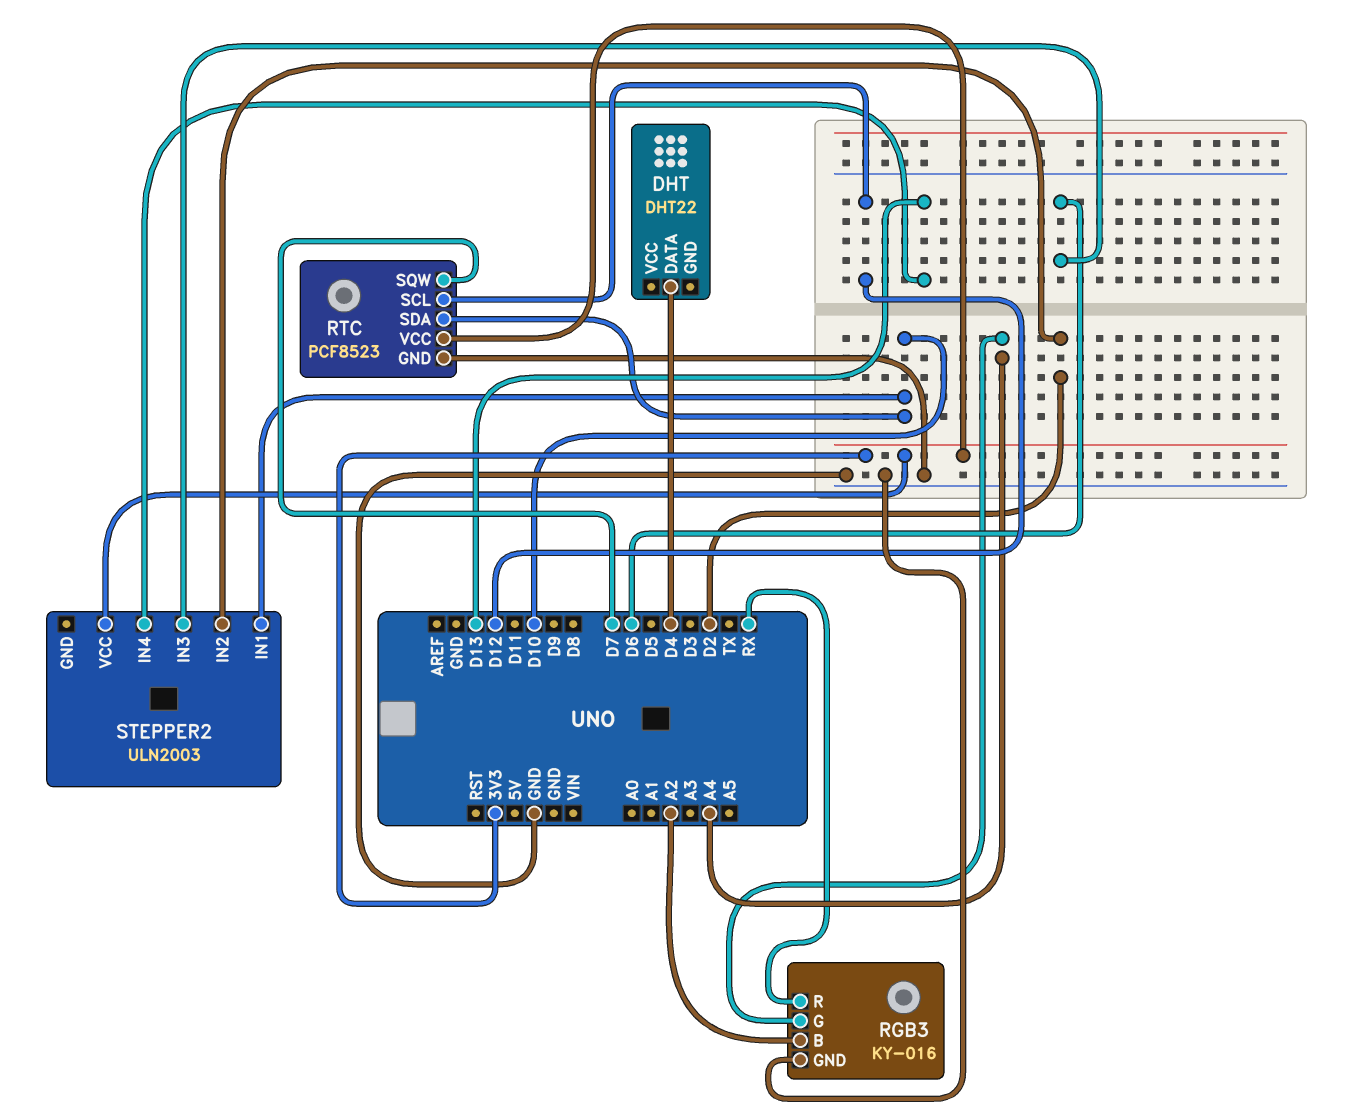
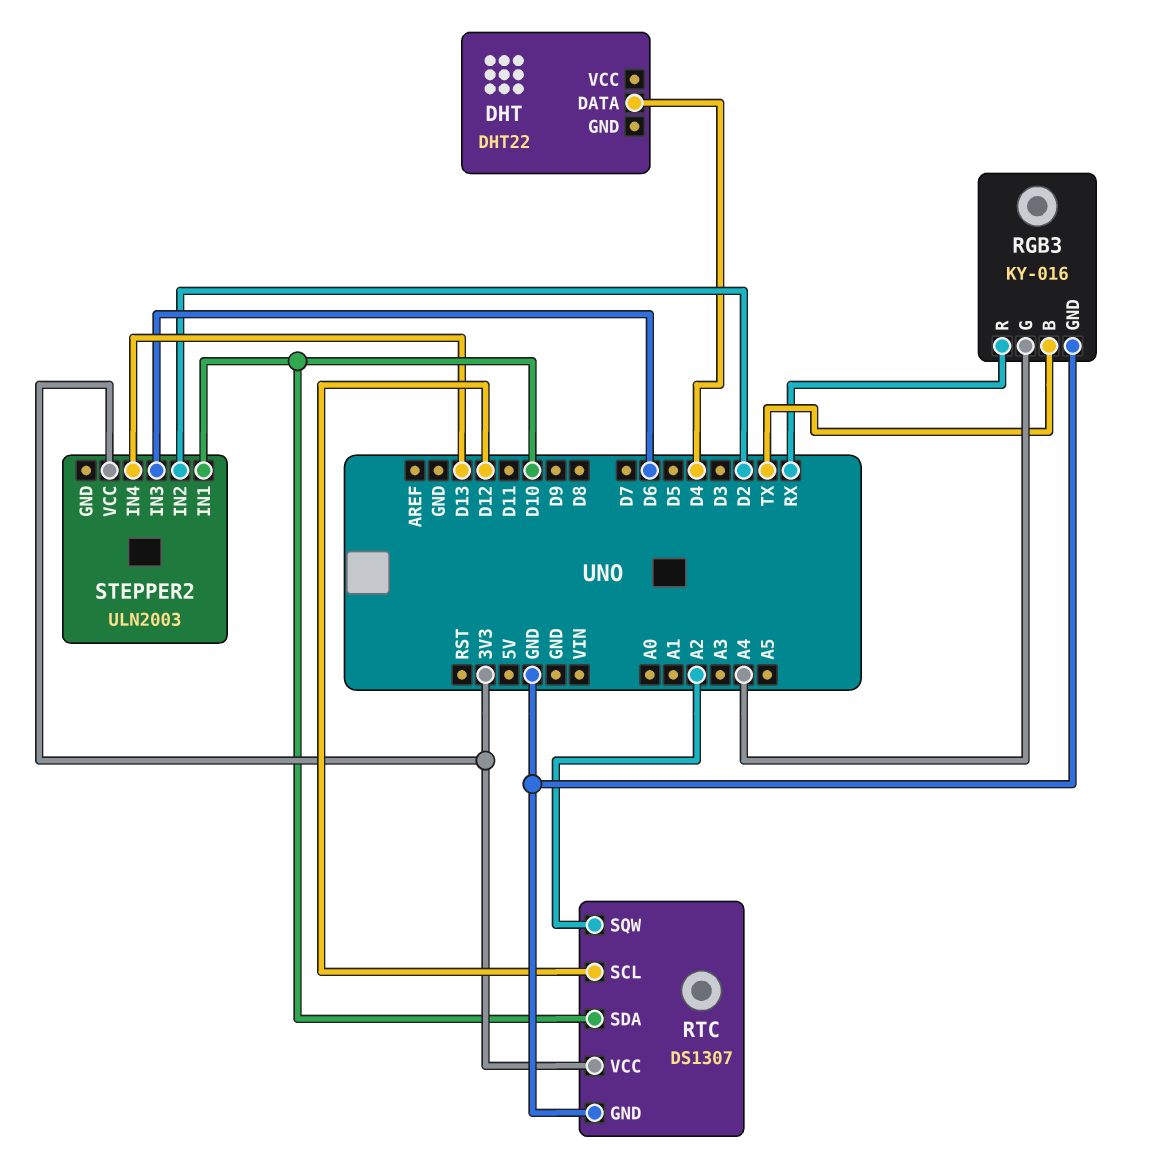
RGB3 pin B: A2 -> TX
RTC: PCF8523 -> DS1307
RTC pin SQW: D7 -> A2

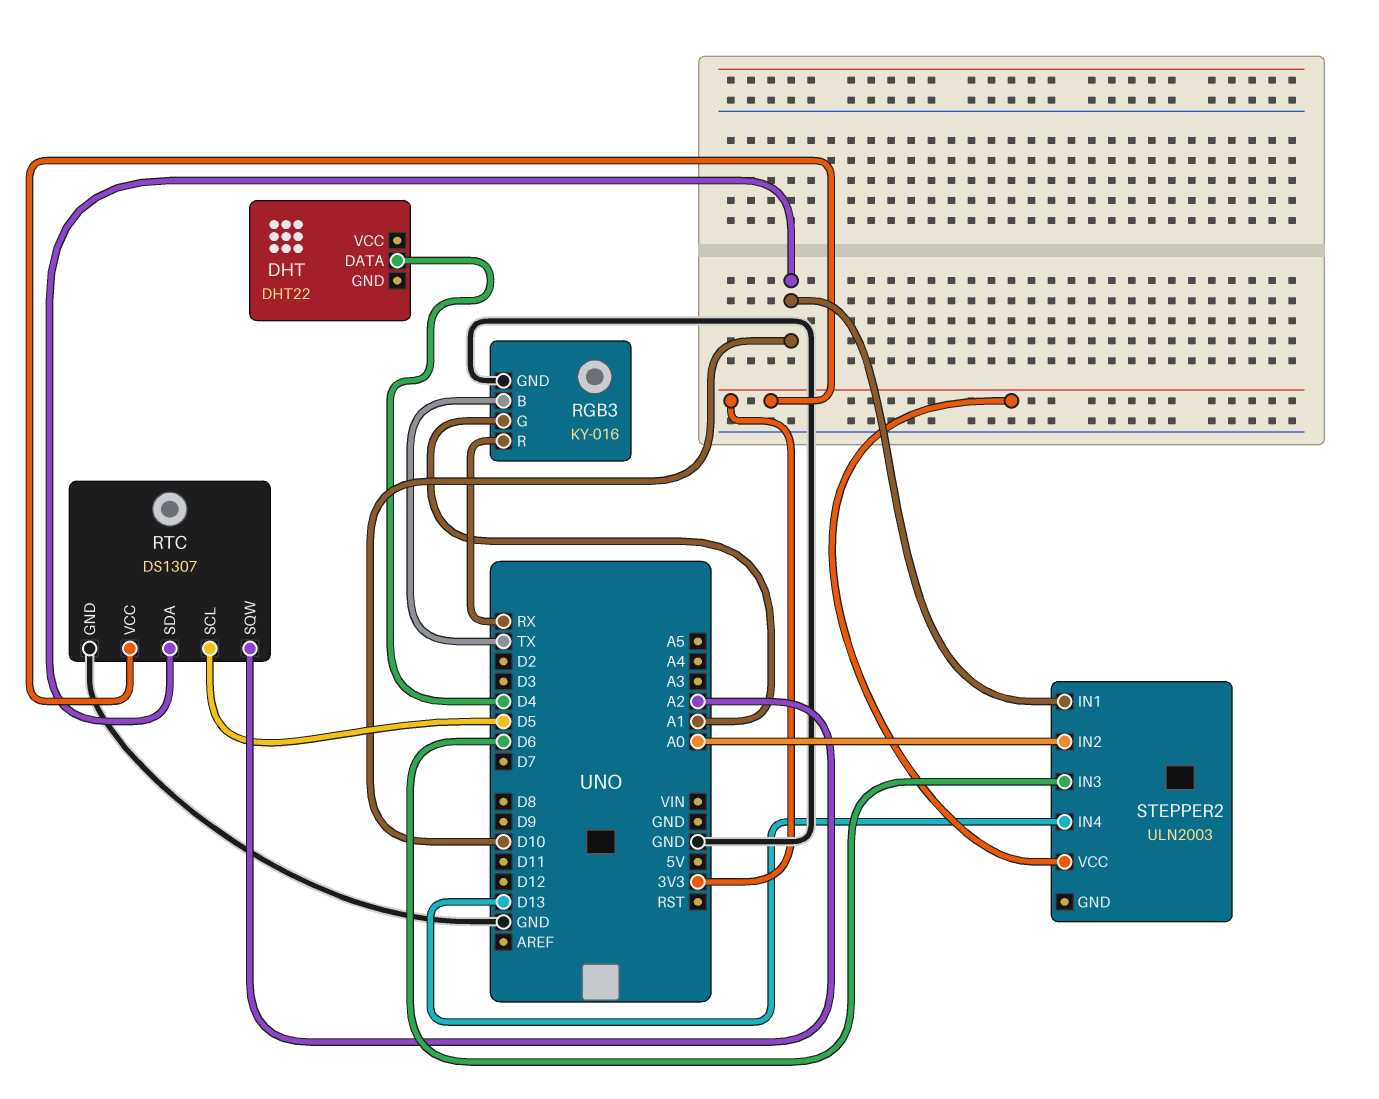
RGB3 pin G: A4 -> A1
RTC pin SCL: D12 -> D5
STEPPER2 pin IN2: D2 -> A0

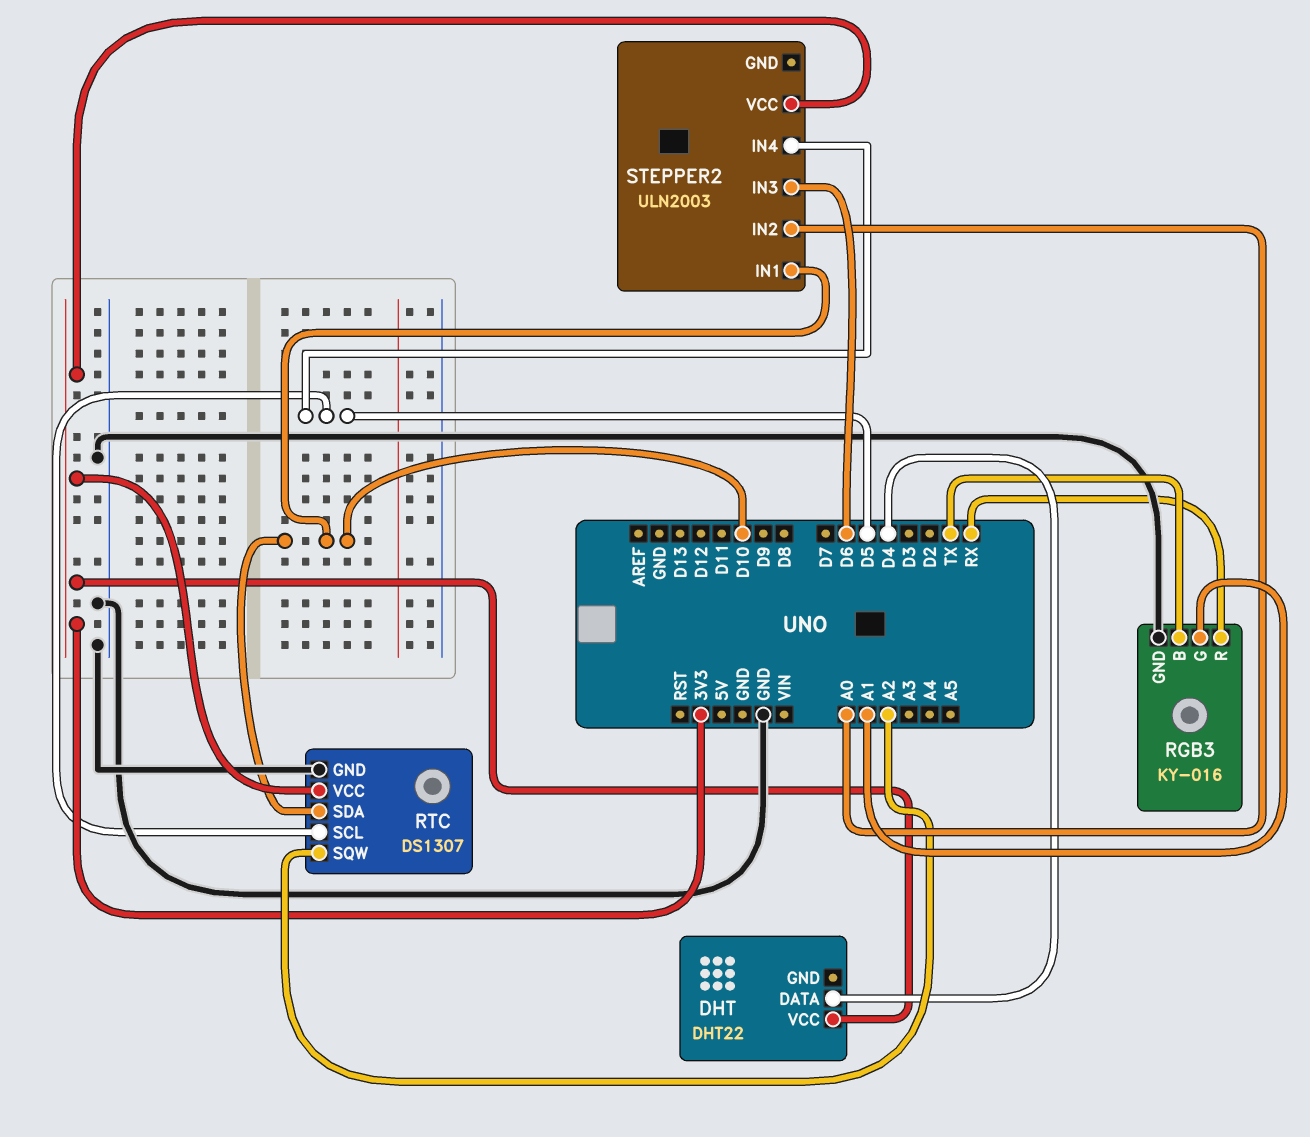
DHT pin VCC: none -> 3V3
STEPPER2 pin IN4: D13 -> D5

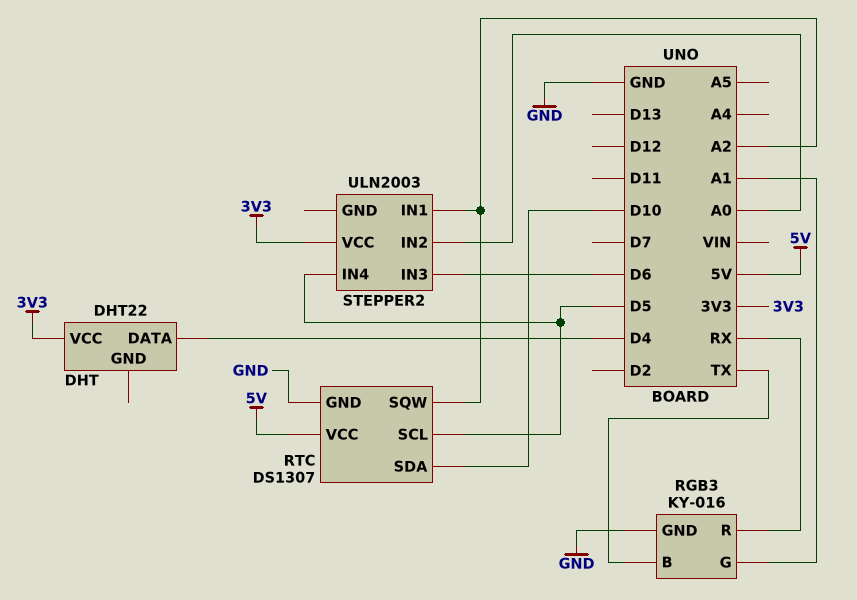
RTC pin VCC: 3V3 -> 5V
STEPPER2 pin IN1: D10 -> A2

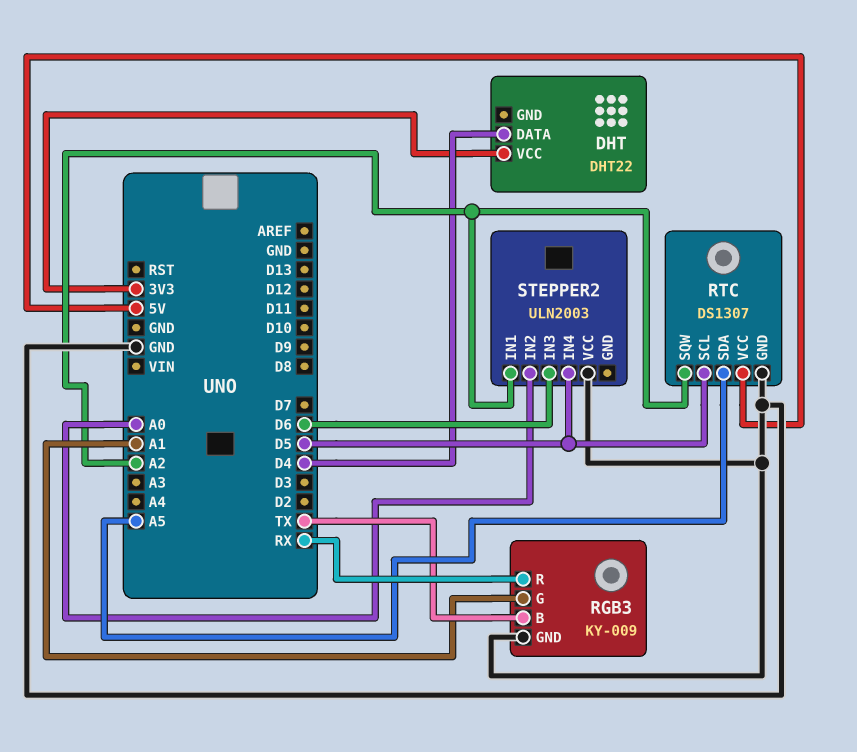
RGB3: KY-016 -> KY-009
RTC pin SDA: D10 -> A5
STEPPER2 pin VCC: 3V3 -> GND

